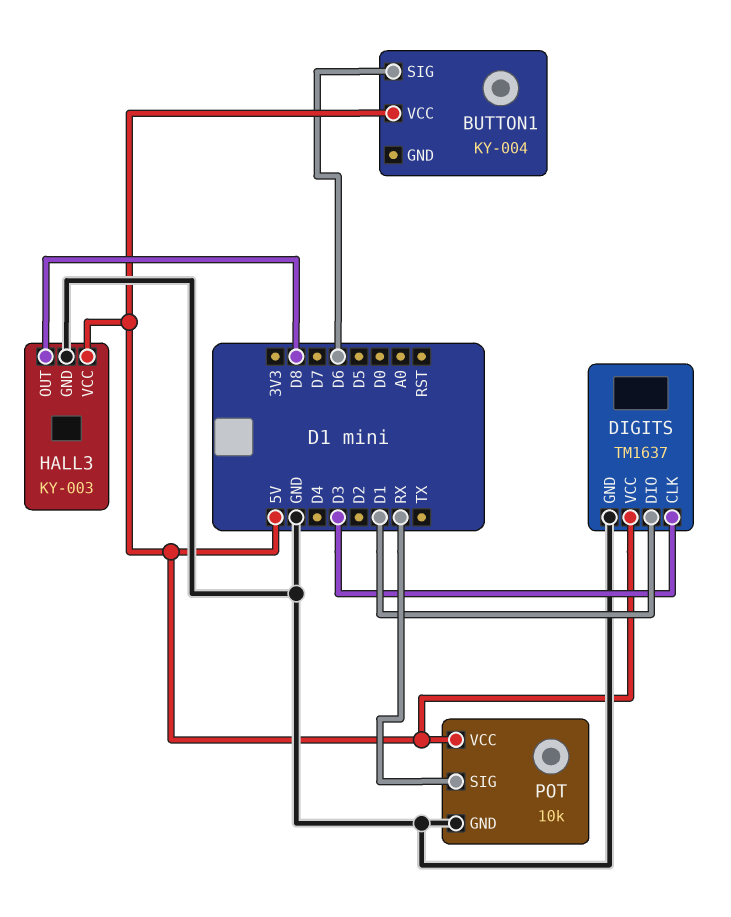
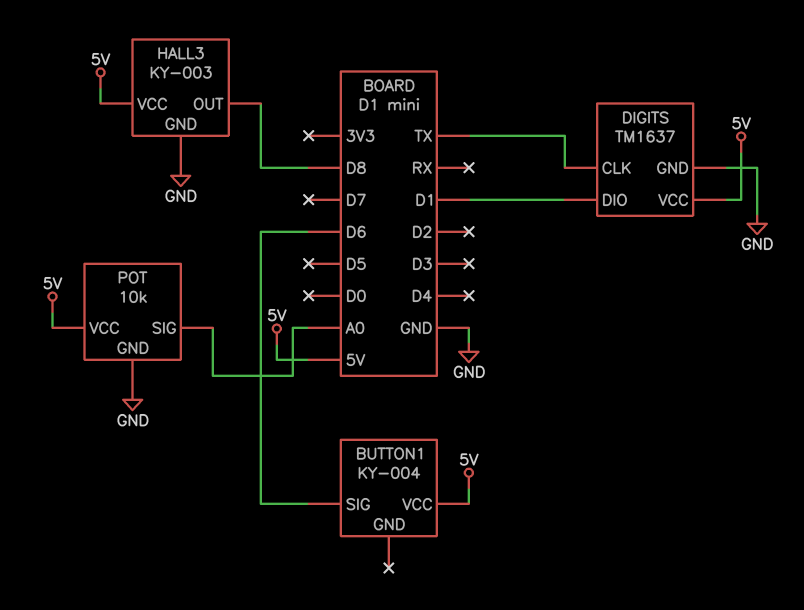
DIGITS pin CLK: D3 -> TX
POT pin SIG: RX -> A0

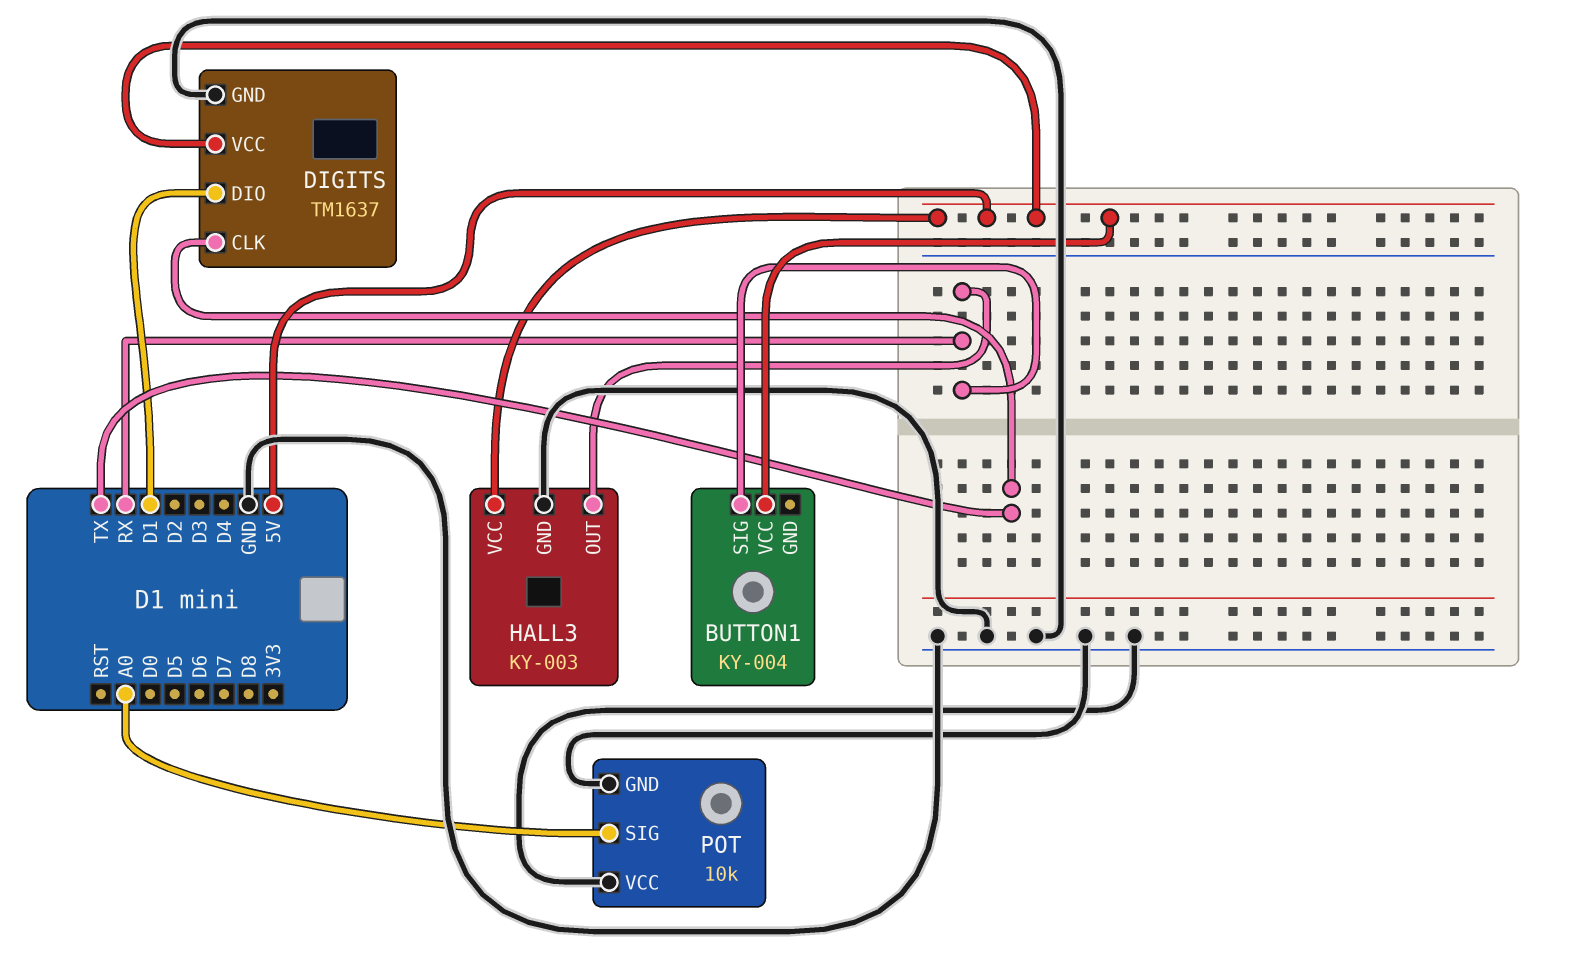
BUTTON1 pin SIG: D6 -> RX
HALL3 pin OUT: D8 -> RX
POT pin VCC: 5V -> GND

